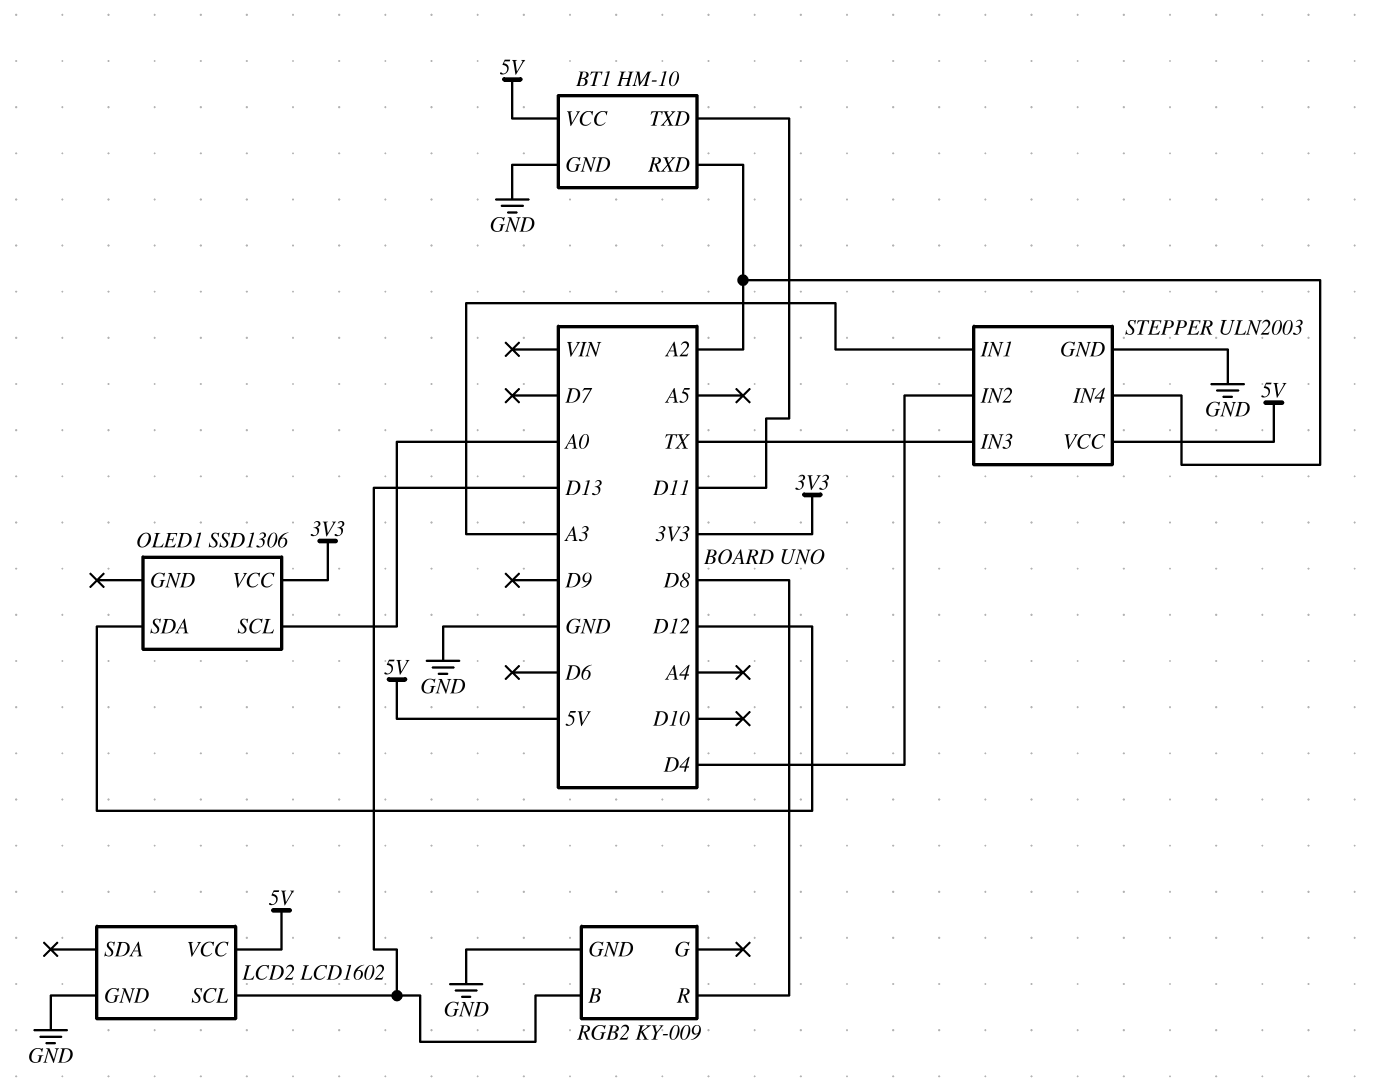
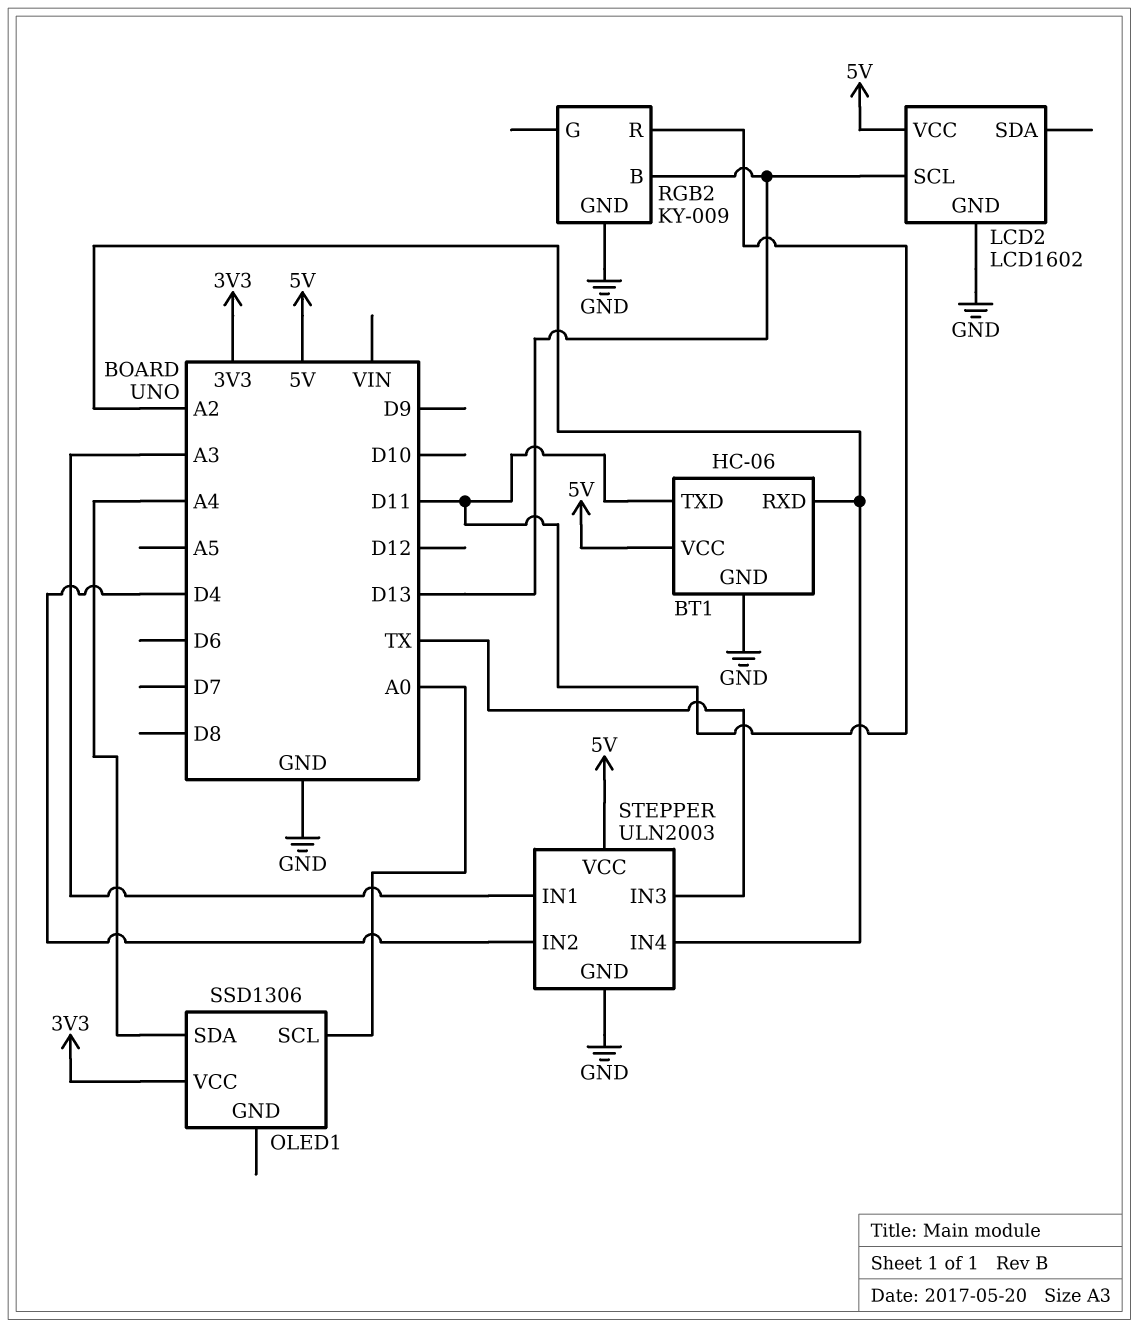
BT1: HM-10 -> HC-06
OLED1 pin SDA: D12 -> A4
RGB2 pin R: D8 -> D11

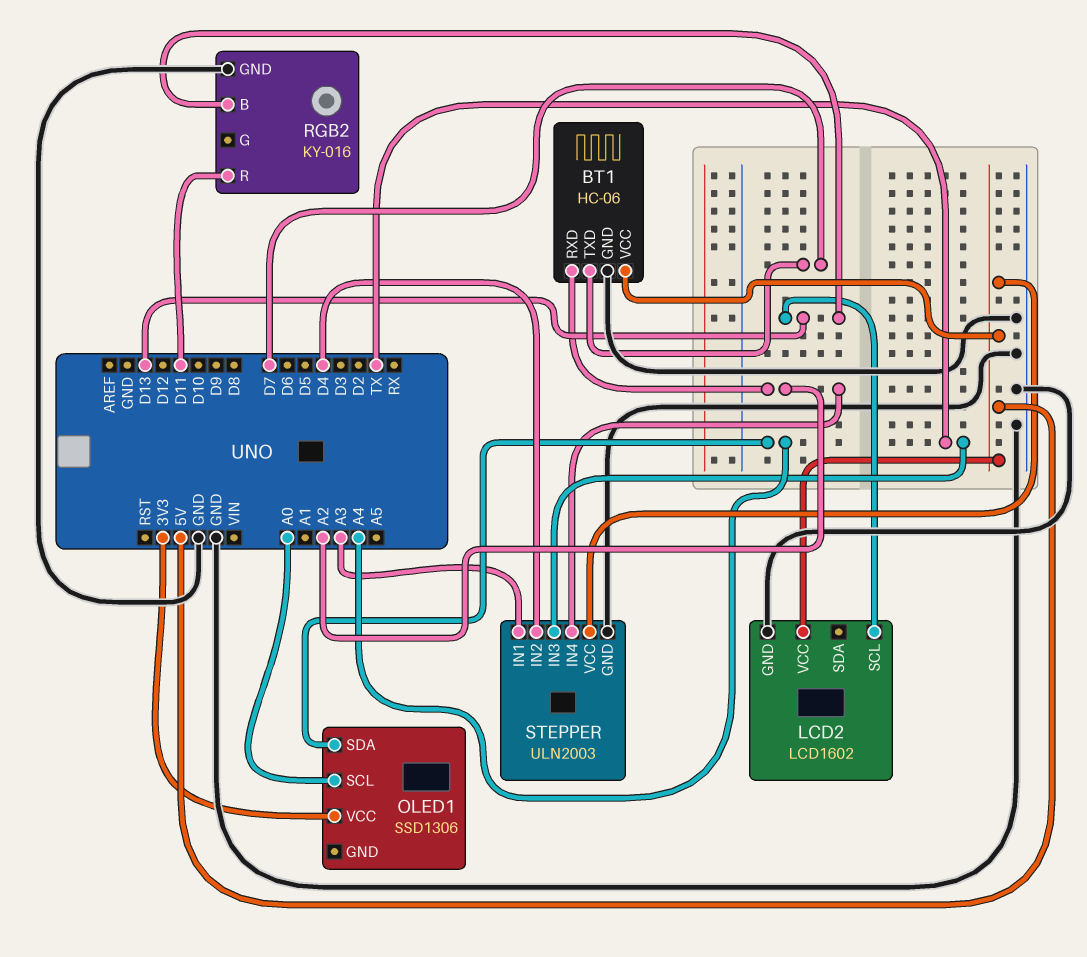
BT1 pin TXD: D11 -> D7
RGB2: KY-009 -> KY-016

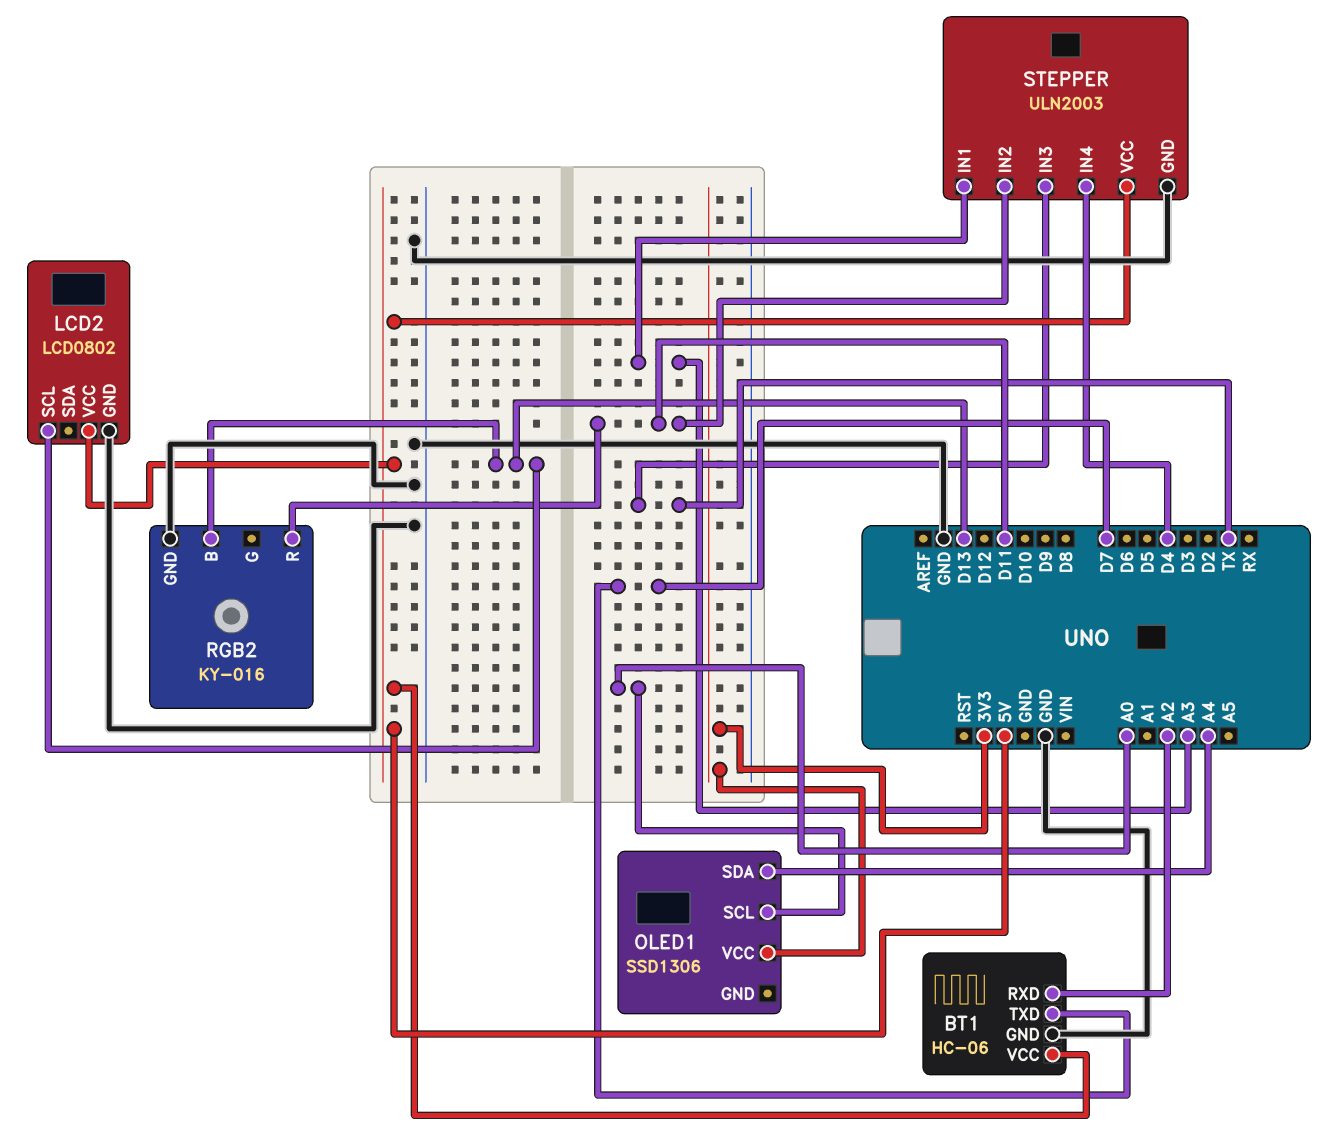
LCD2: LCD1602 -> LCD0802
STEPPER pin IN2: D4 -> D11
STEPPER pin IN4: A2 -> D4

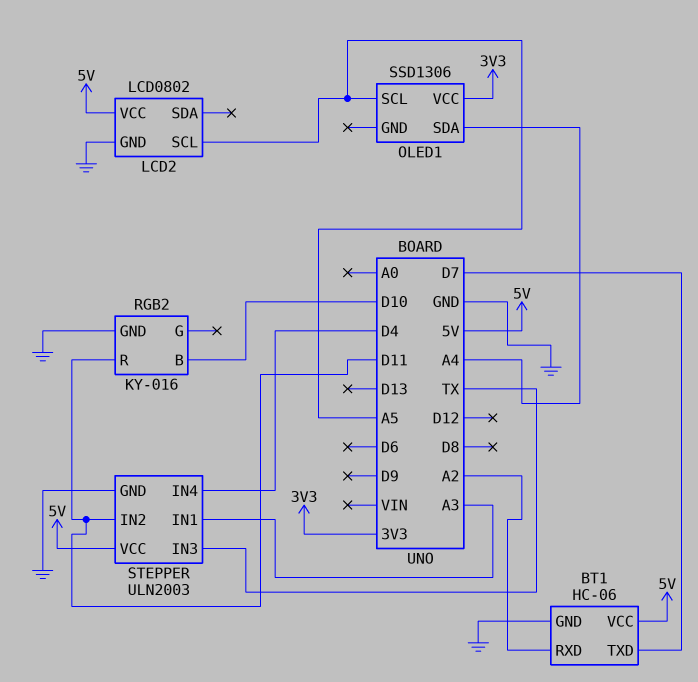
LCD2 pin SCL: D13 -> A5
OLED1 pin SCL: A0 -> A5
RGB2 pin B: D13 -> D10

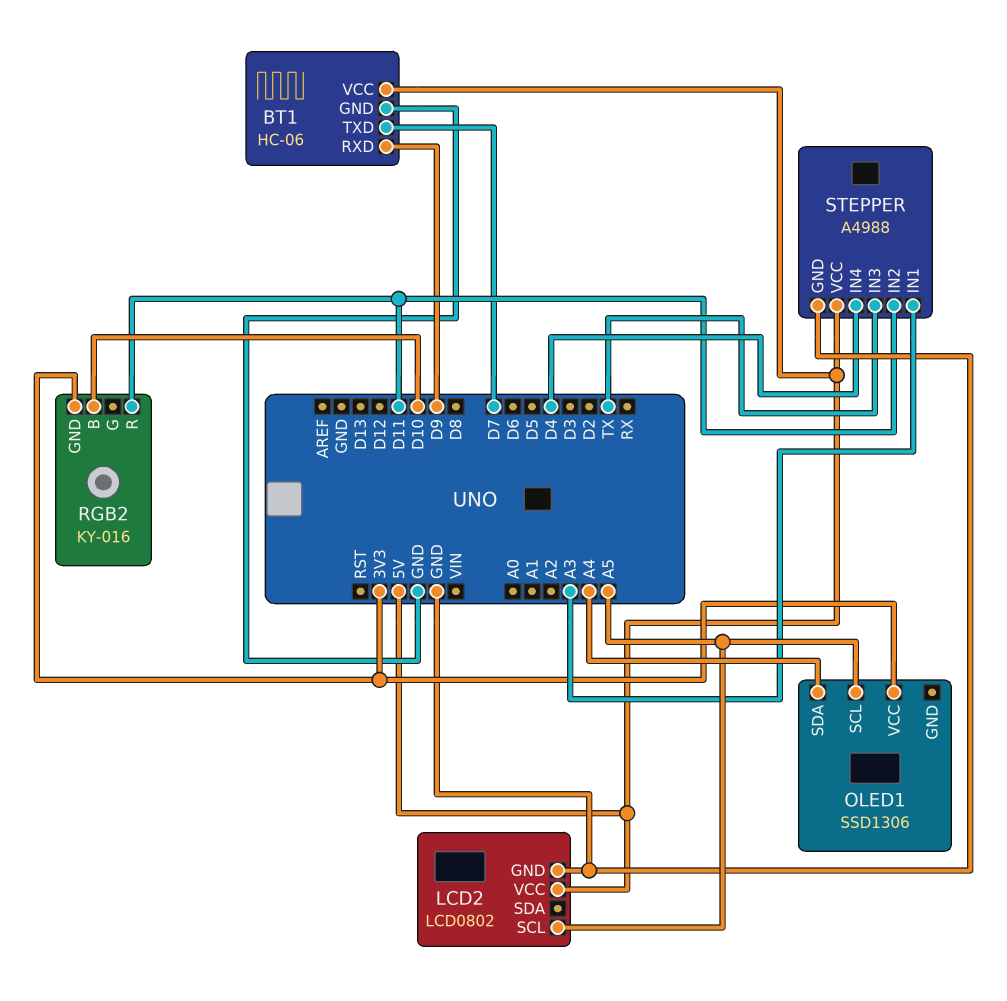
BT1 pin RXD: A2 -> D9
RGB2 pin GND: GND -> 3V3
STEPPER: ULN2003 -> A4988

